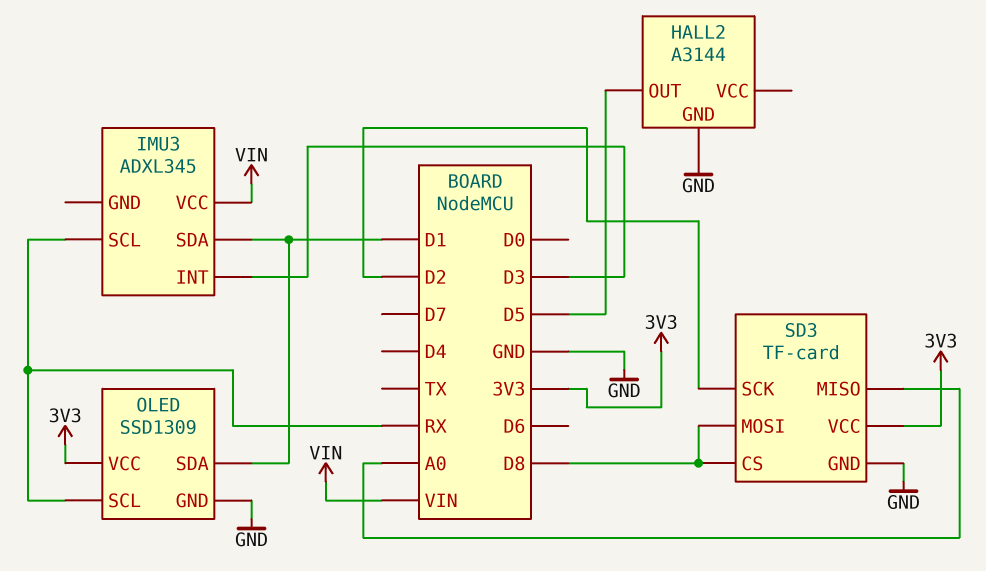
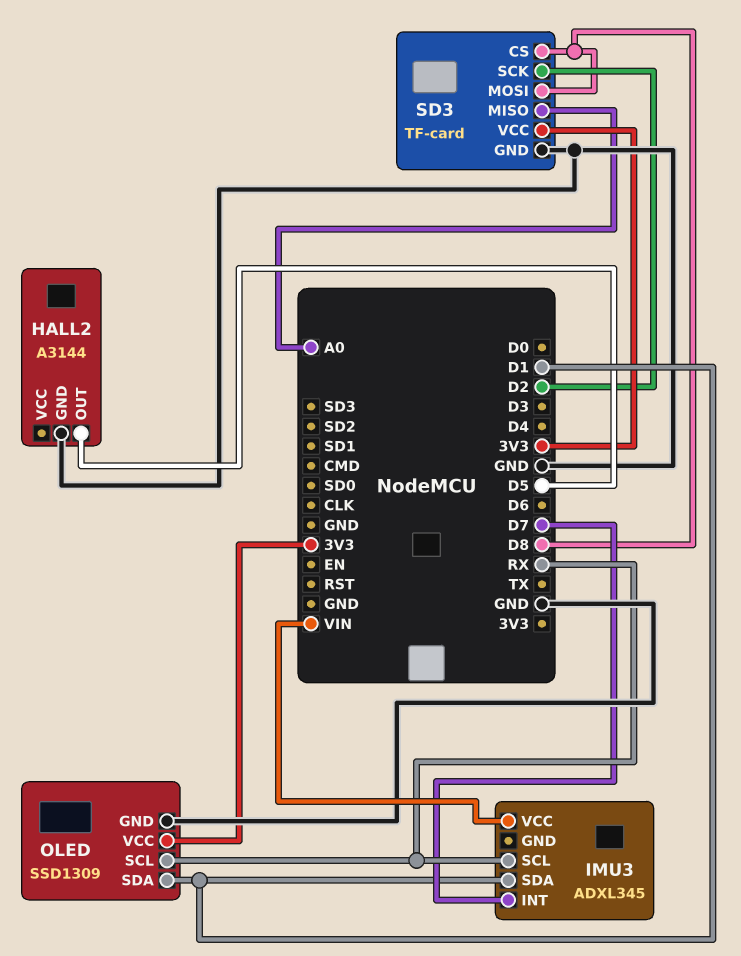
IMU3 pin INT: D3 -> D7

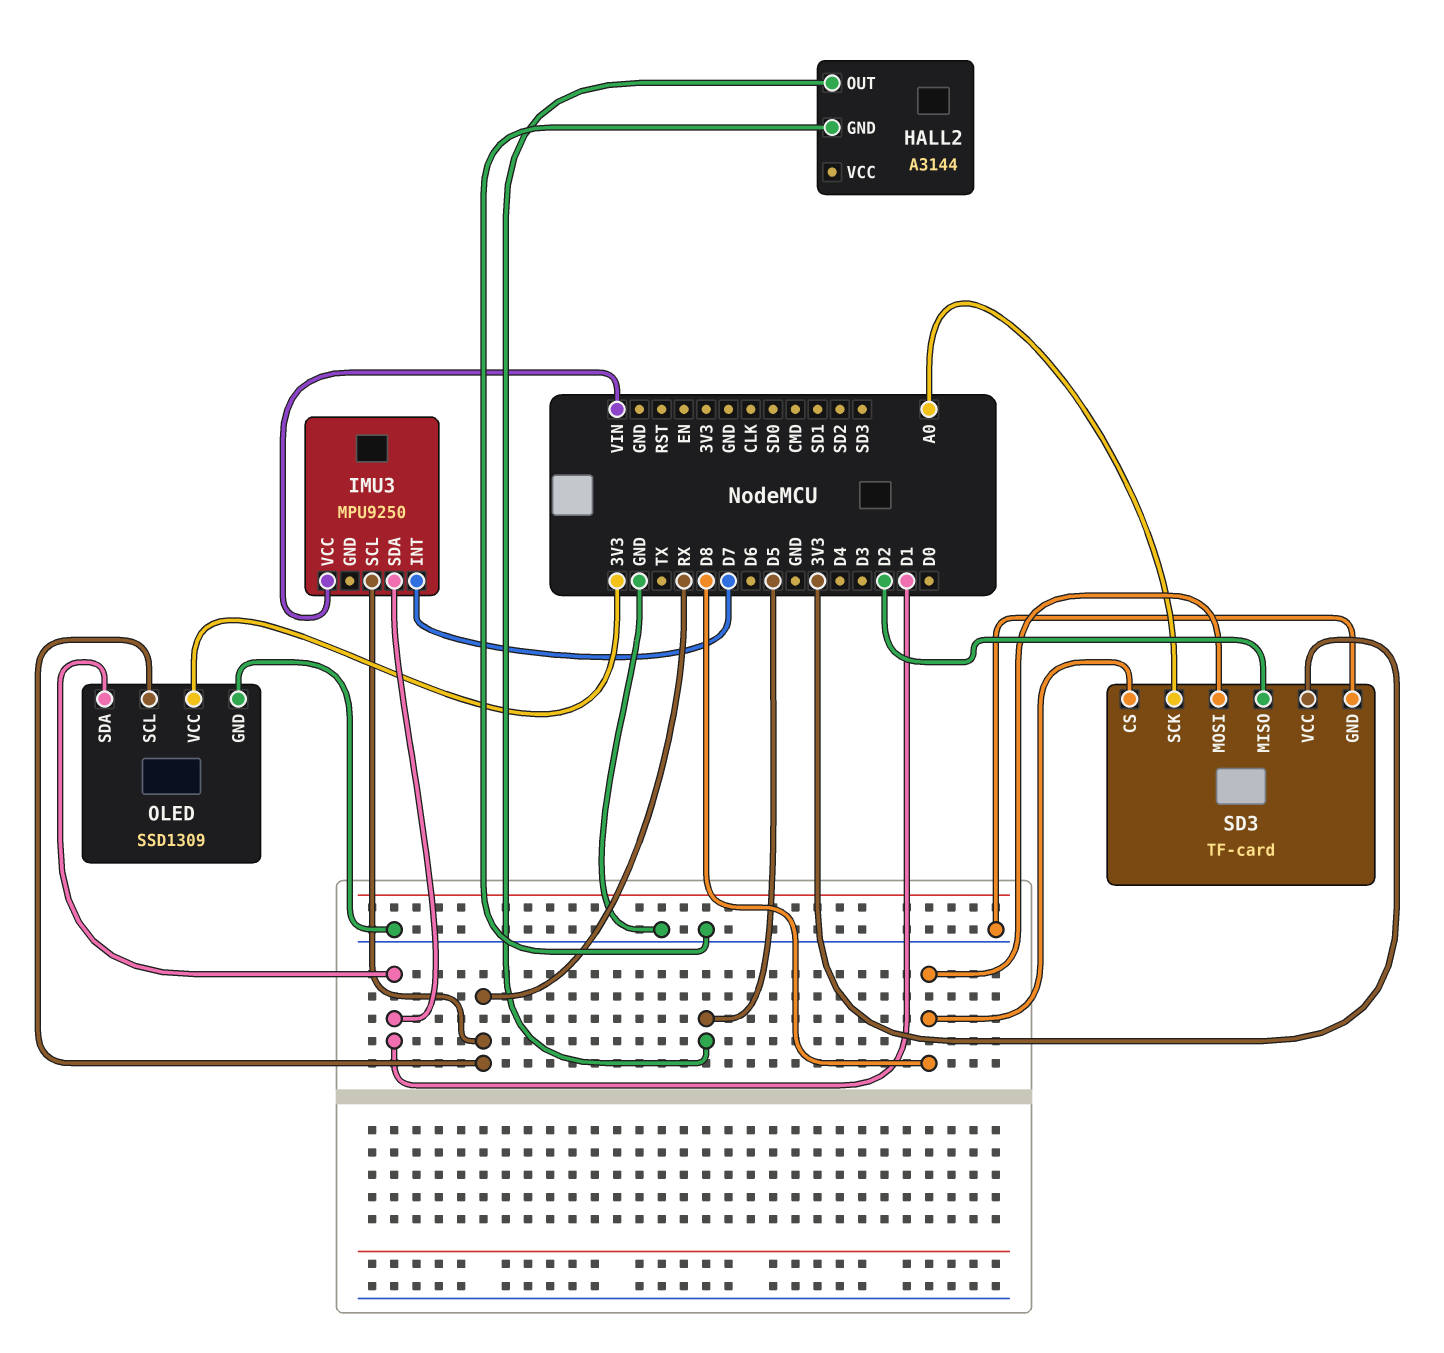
IMU3: ADXL345 -> MPU9250
SD3 pin MISO: A0 -> D2
SD3 pin SCK: D2 -> A0

